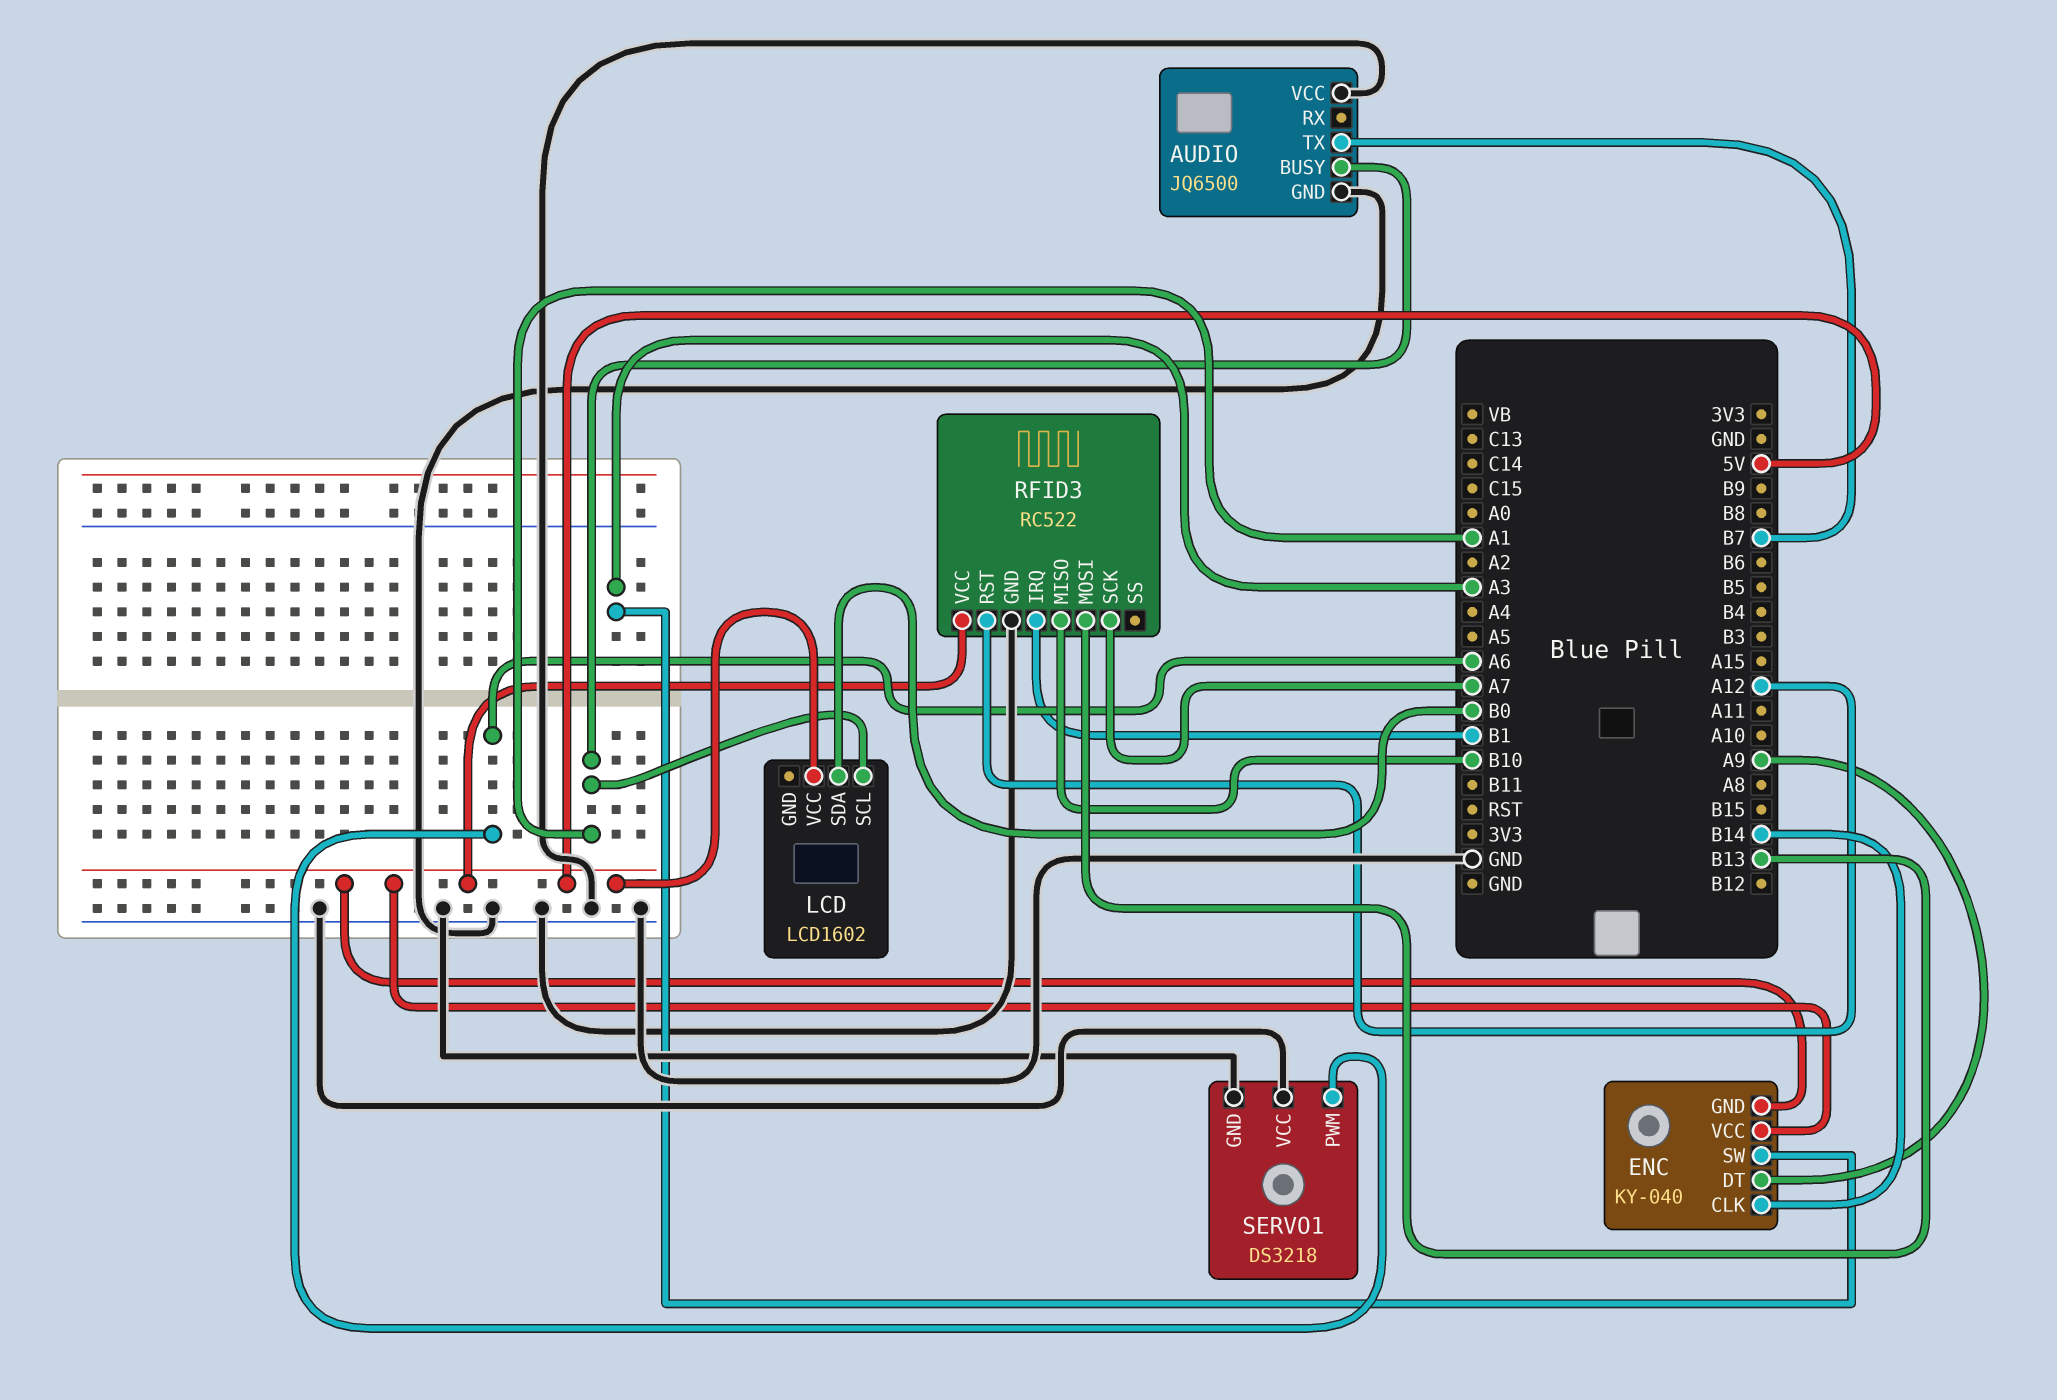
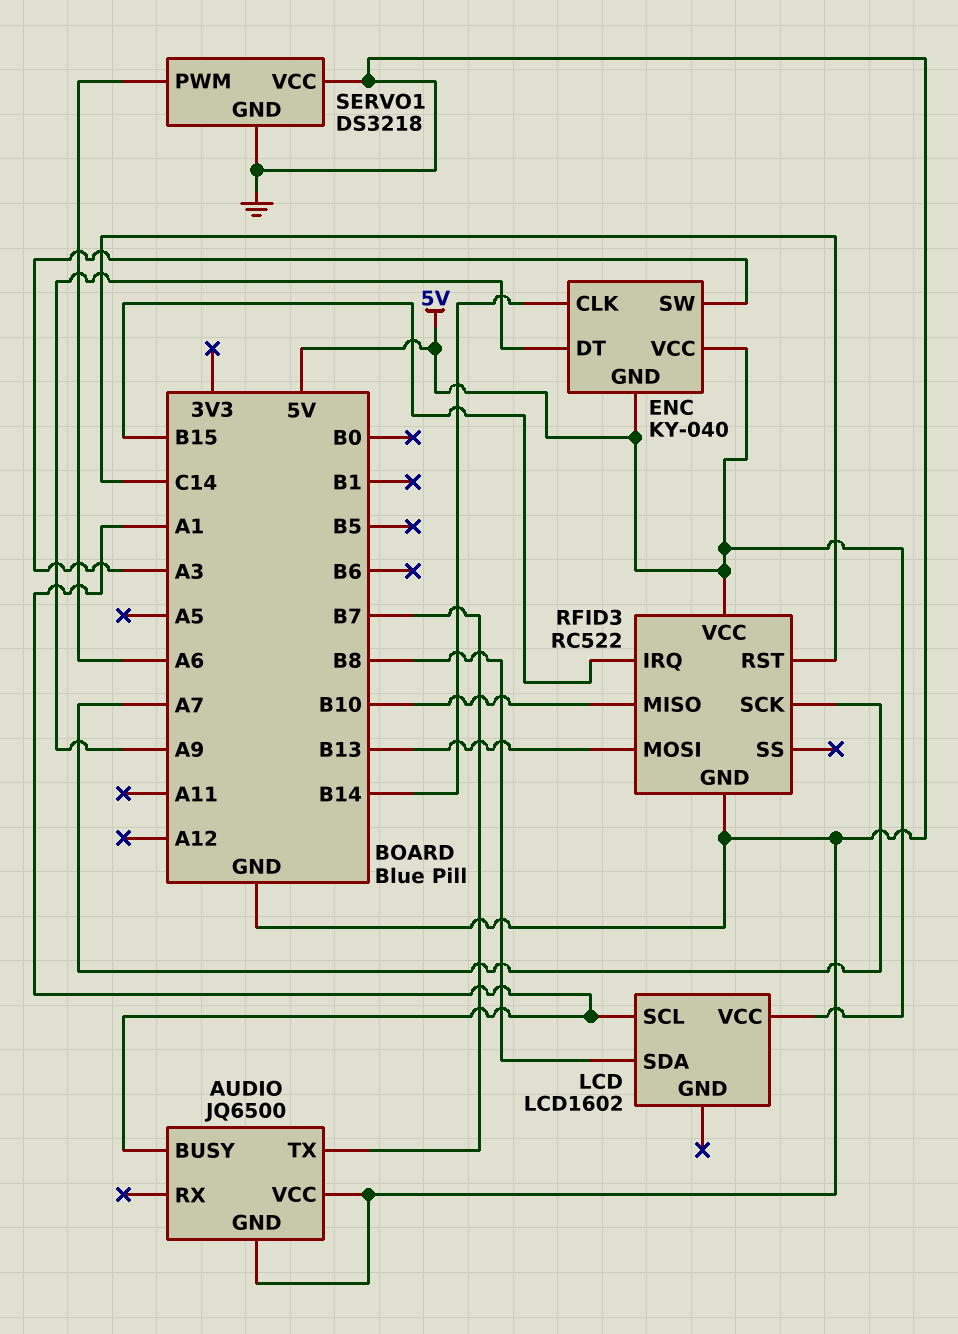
LCD pin SDA: B0 -> B8
RFID3 pin IRQ: B1 -> B15
RFID3 pin RST: A12 -> C14

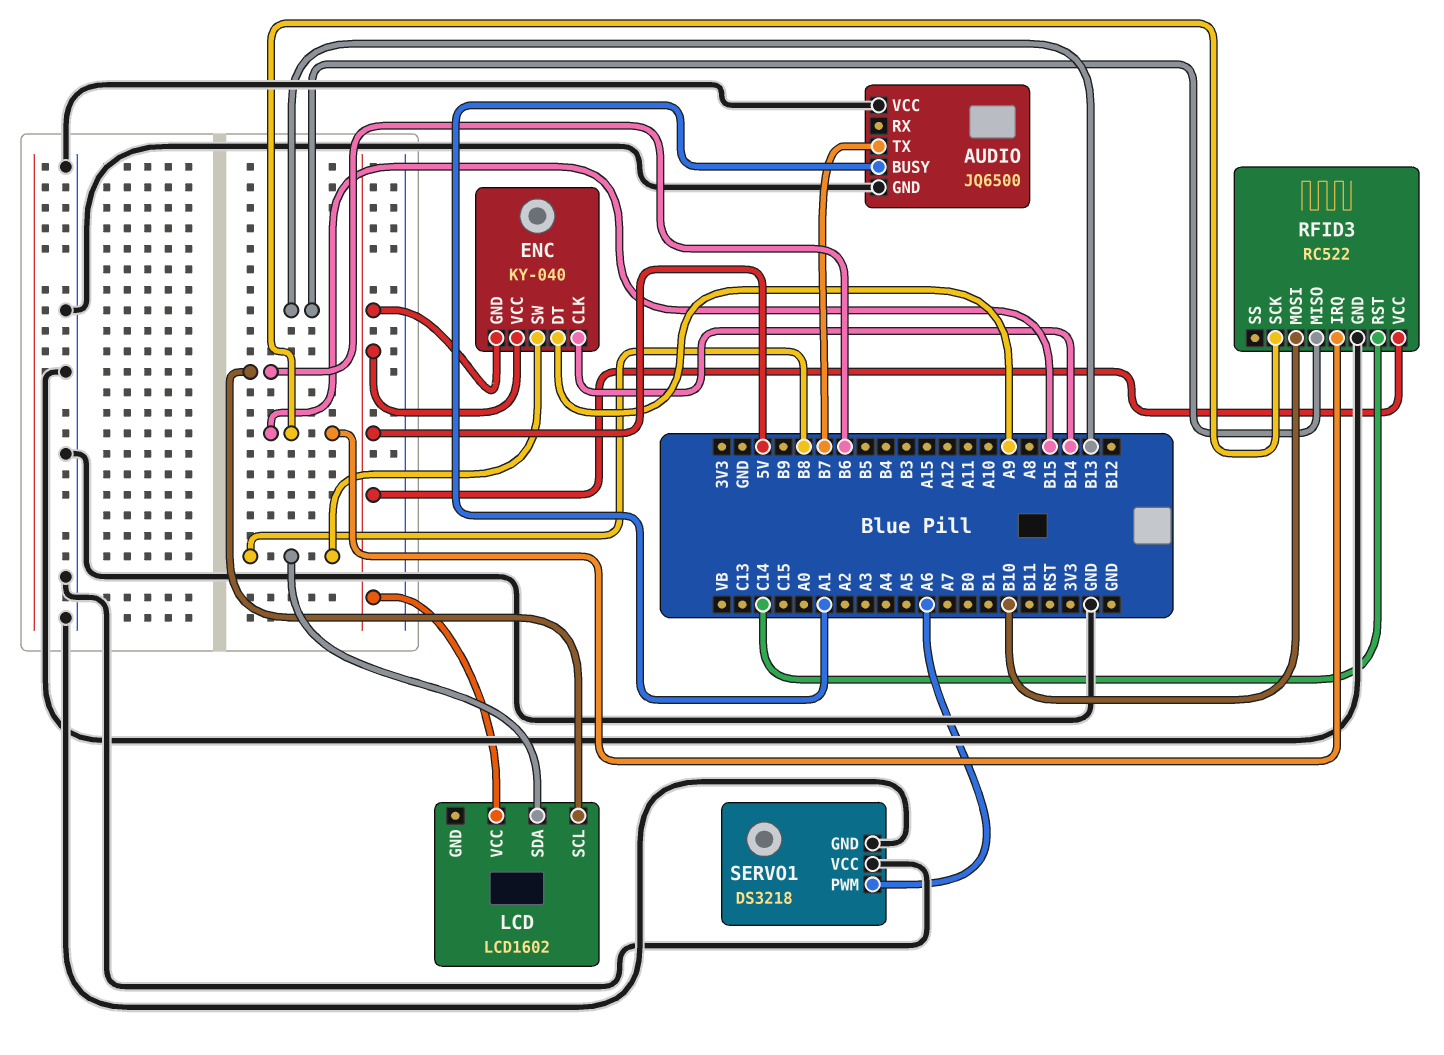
ENC pin SW: A3 -> B8
LCD pin SCL: A1 -> B6
RFID3 pin MISO: B10 -> B13
RFID3 pin MOSI: B13 -> B10
RFID3 pin SCK: A7 -> B15

